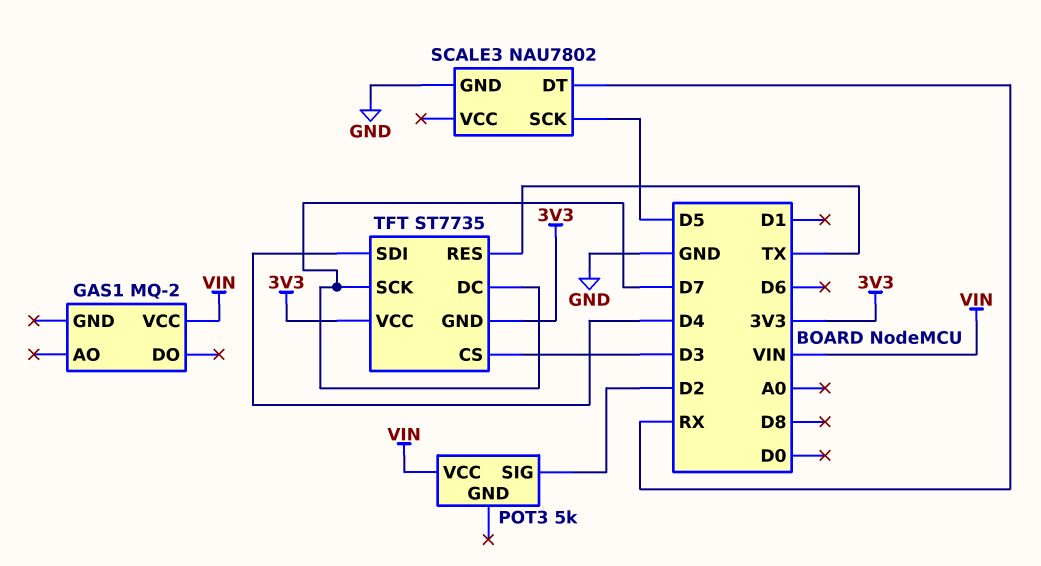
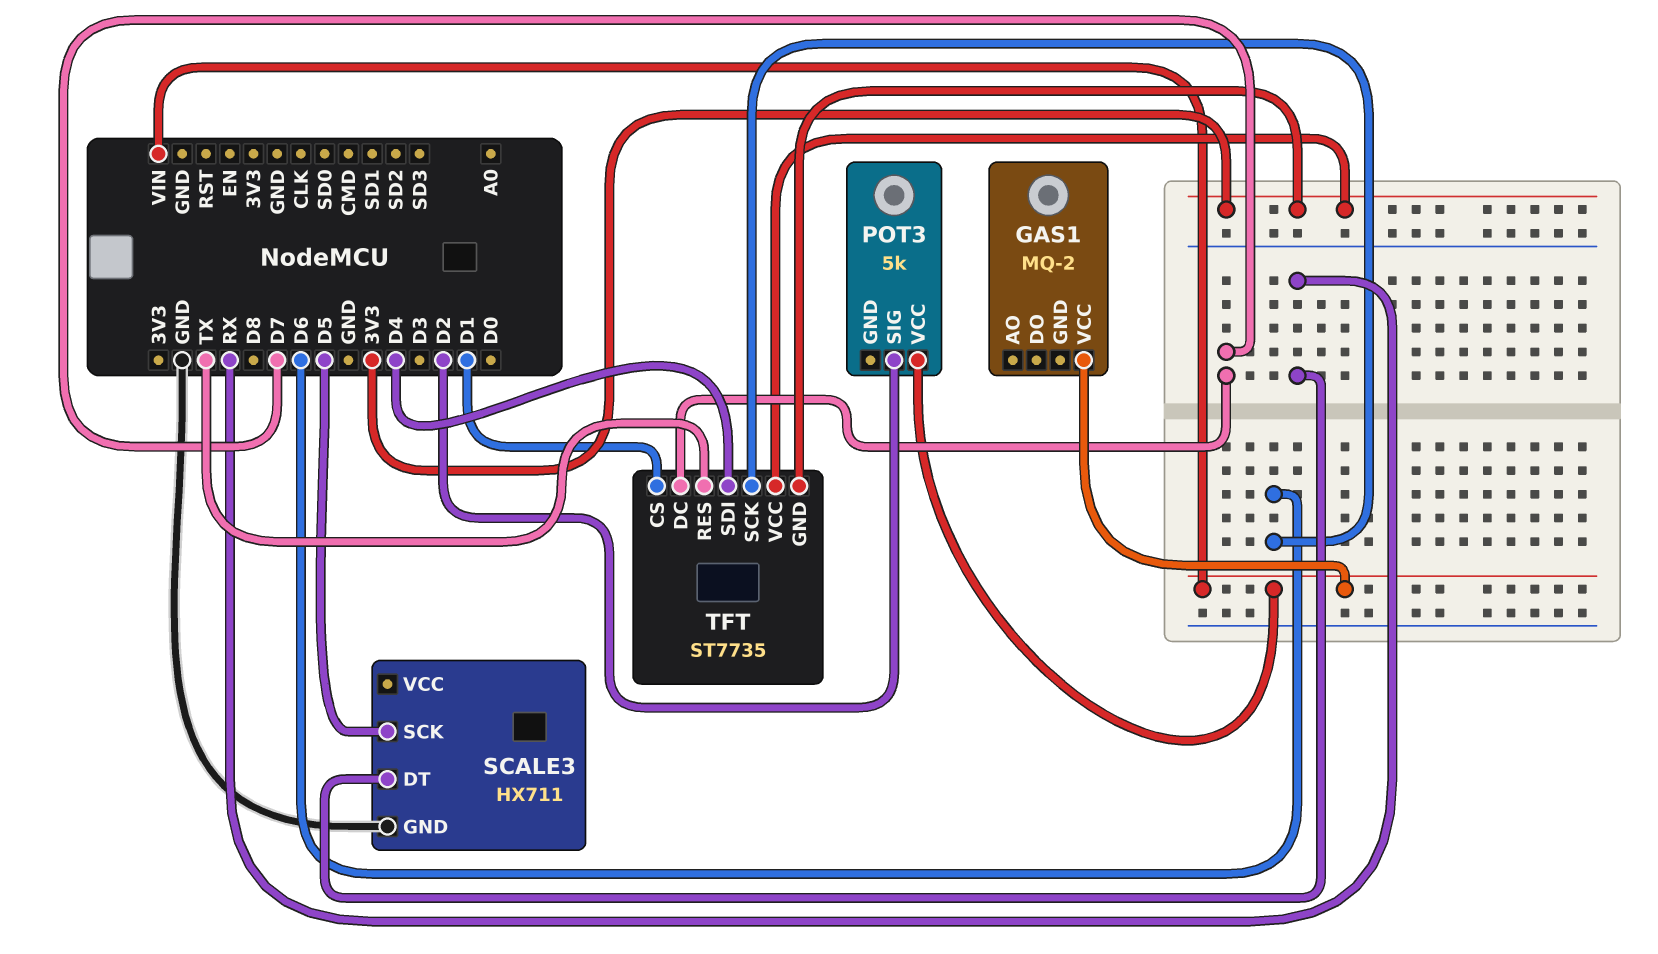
SCALE3: NAU7802 -> HX711
TFT pin CS: D3 -> D1
TFT pin SCK: D7 -> D6

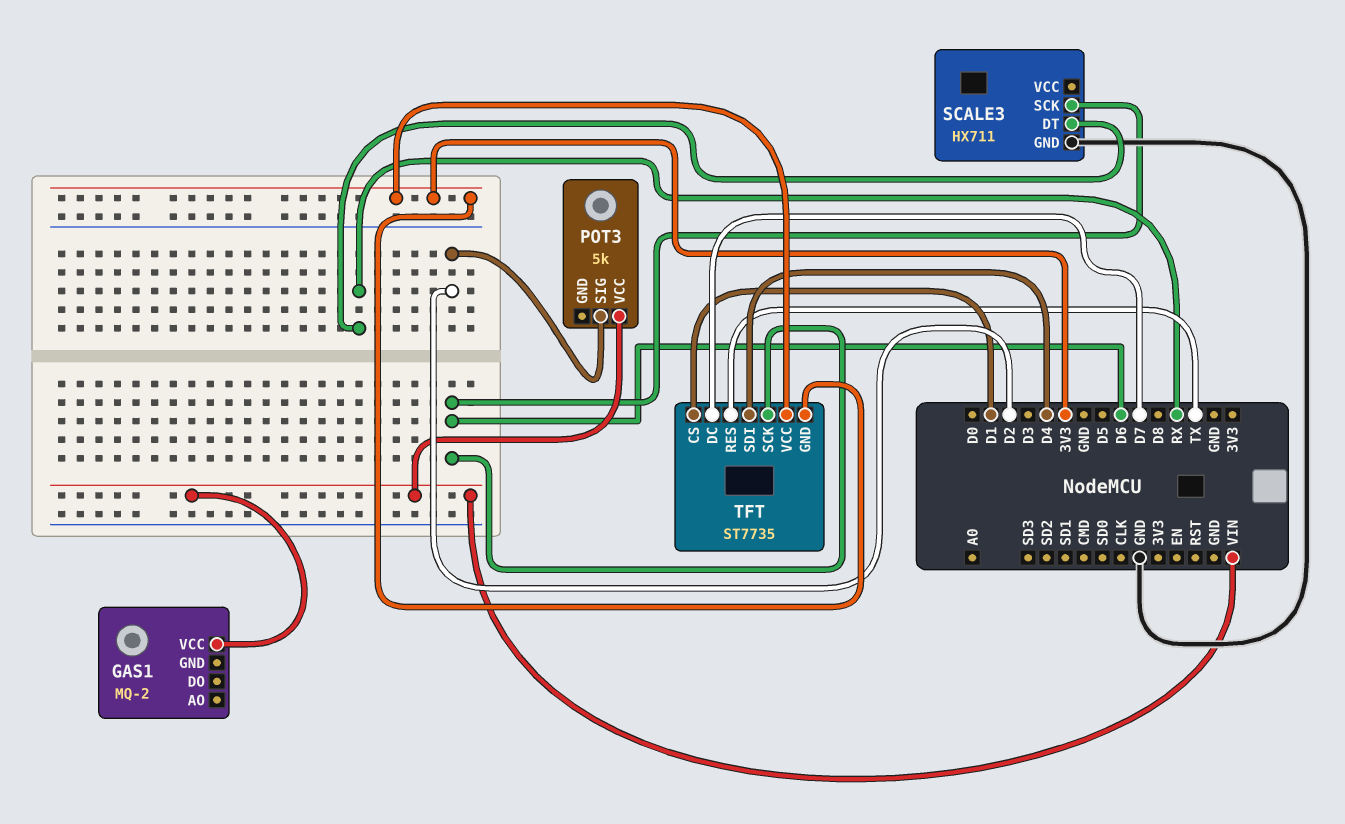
SCALE3 pin SCK: D5 -> D6

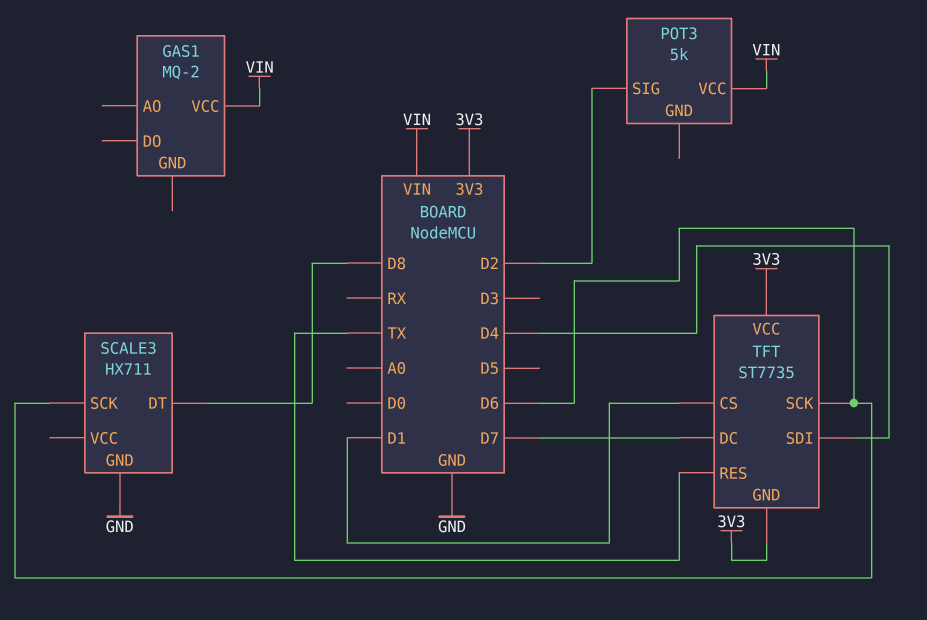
SCALE3 pin DT: RX -> D8

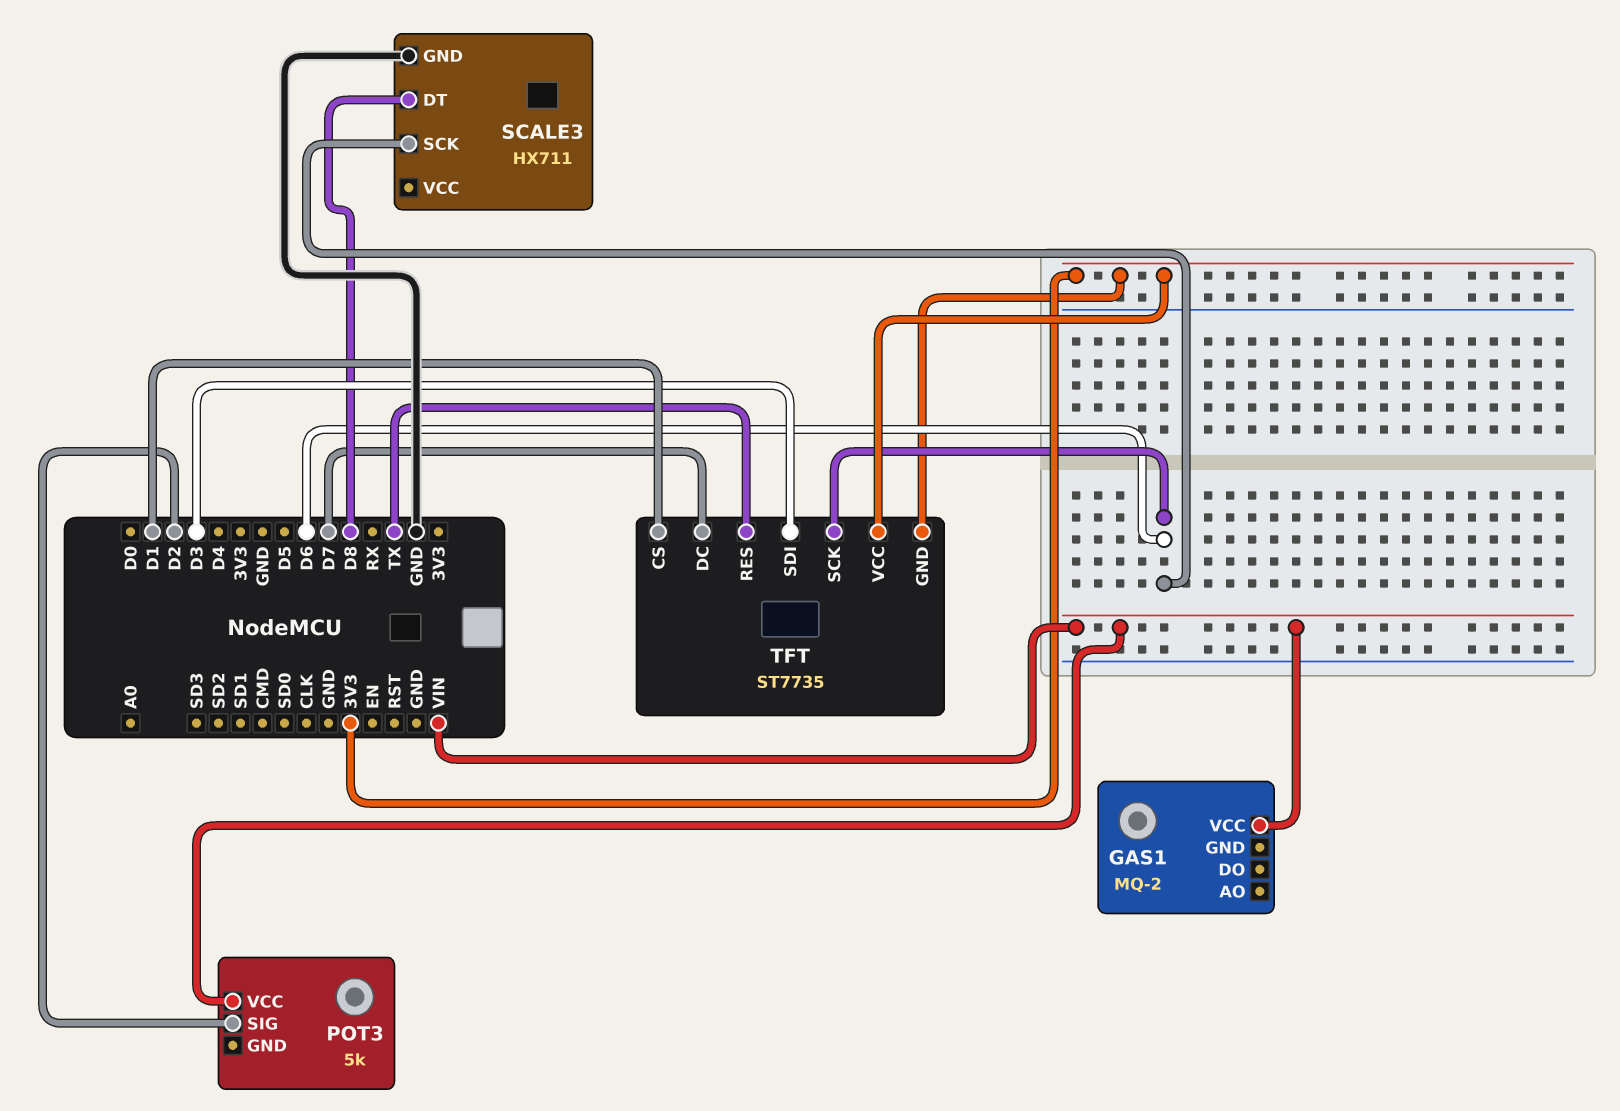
TFT pin SDI: D4 -> D3

